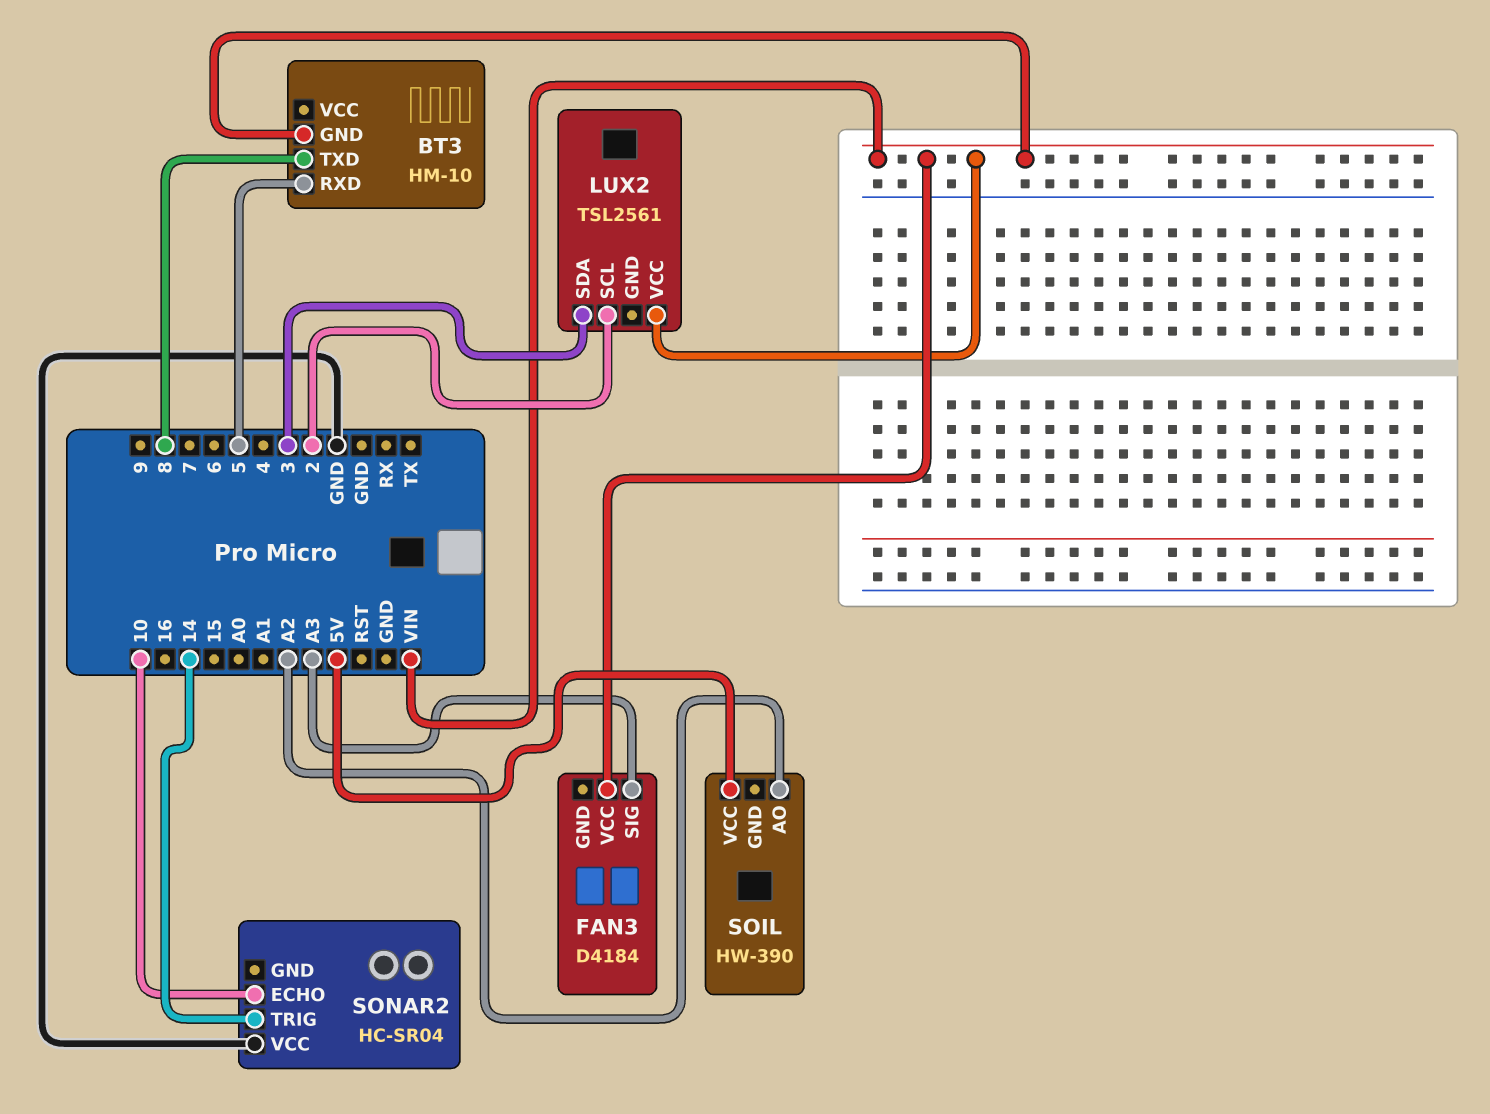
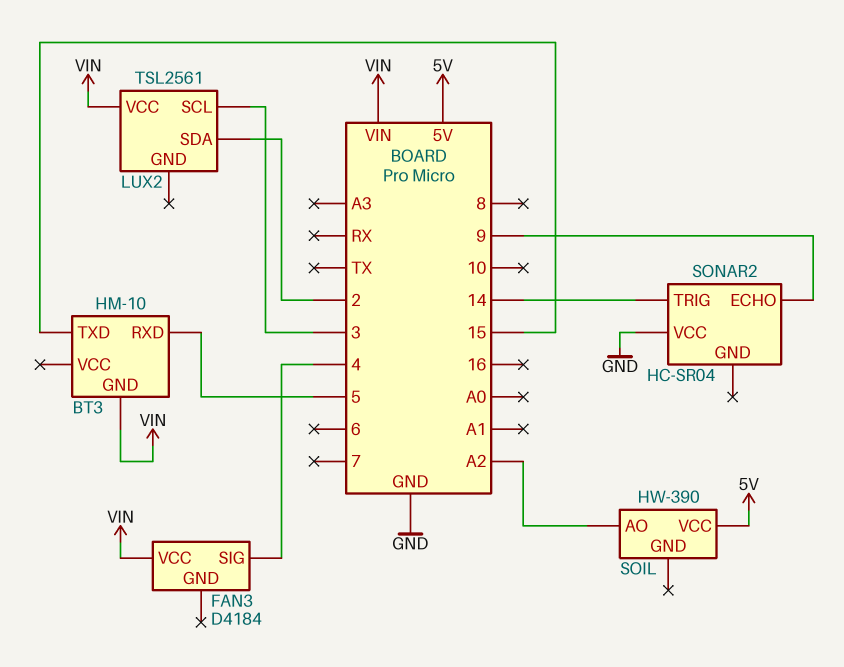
BT3 pin TXD: 8 -> 15
FAN3 pin SIG: A3 -> 4
LUX2 pin SCL: 2 -> 3
LUX2 pin SDA: 3 -> 2
SONAR2 pin ECHO: 10 -> 9

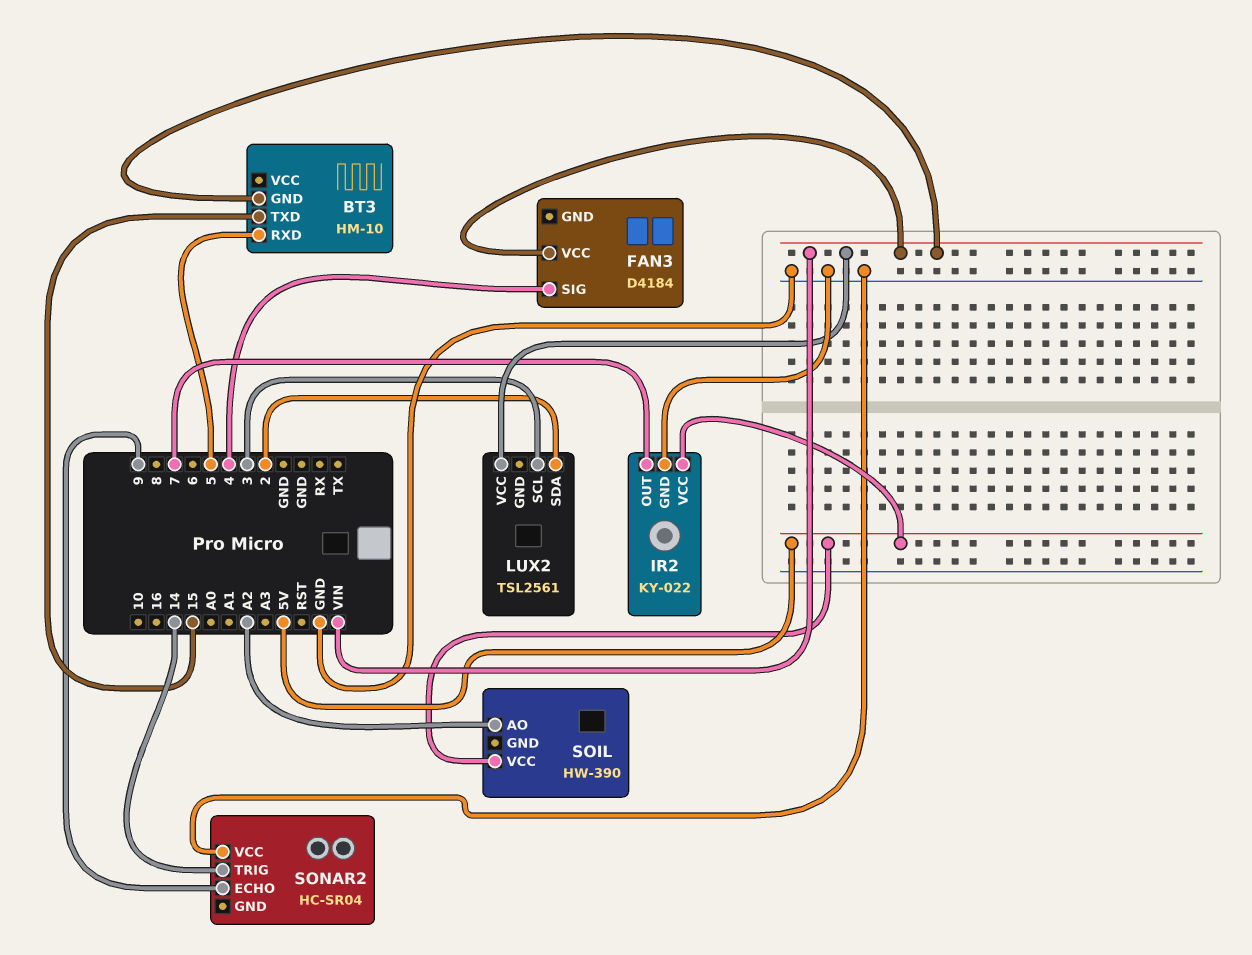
IR2: none -> KY-022
IR2 pin GND: none -> GND
IR2 pin OUT: none -> 7
IR2 pin VCC: none -> 5V

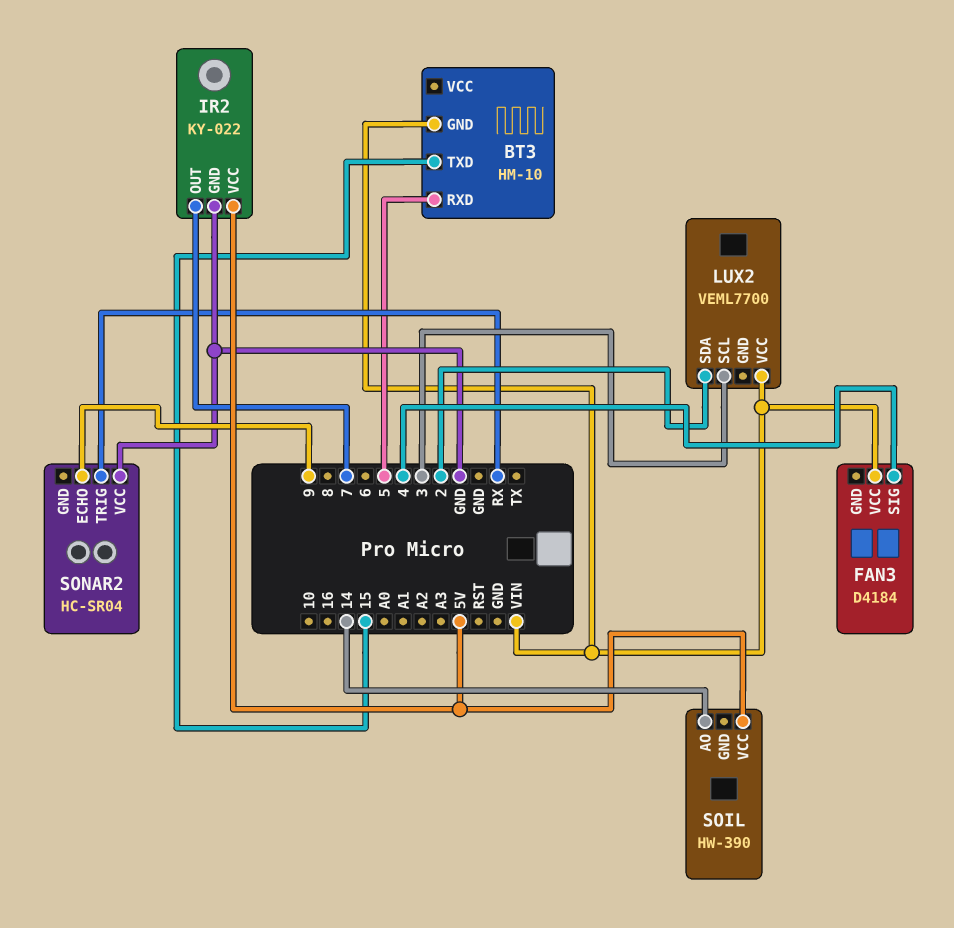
LUX2: TSL2561 -> VEML7700
SOIL pin AO: A2 -> 14
SONAR2 pin TRIG: 14 -> RX

